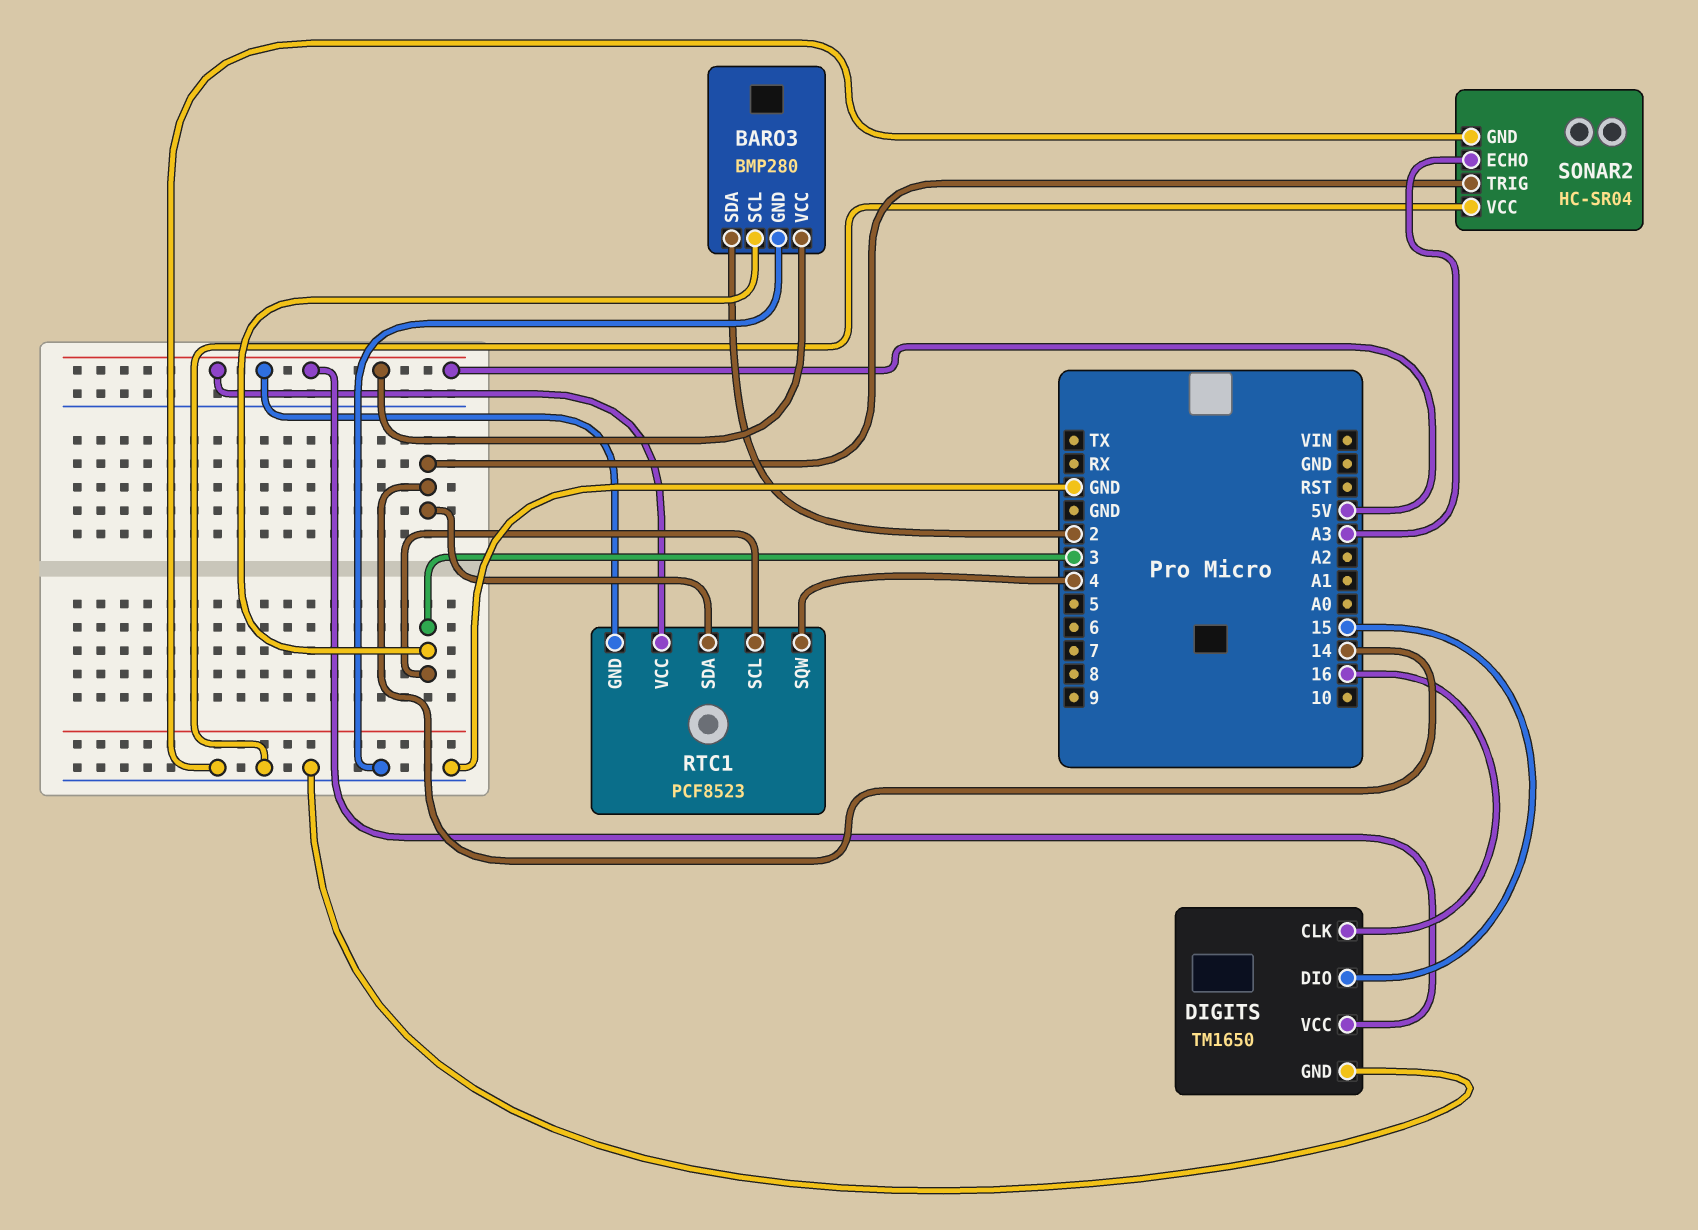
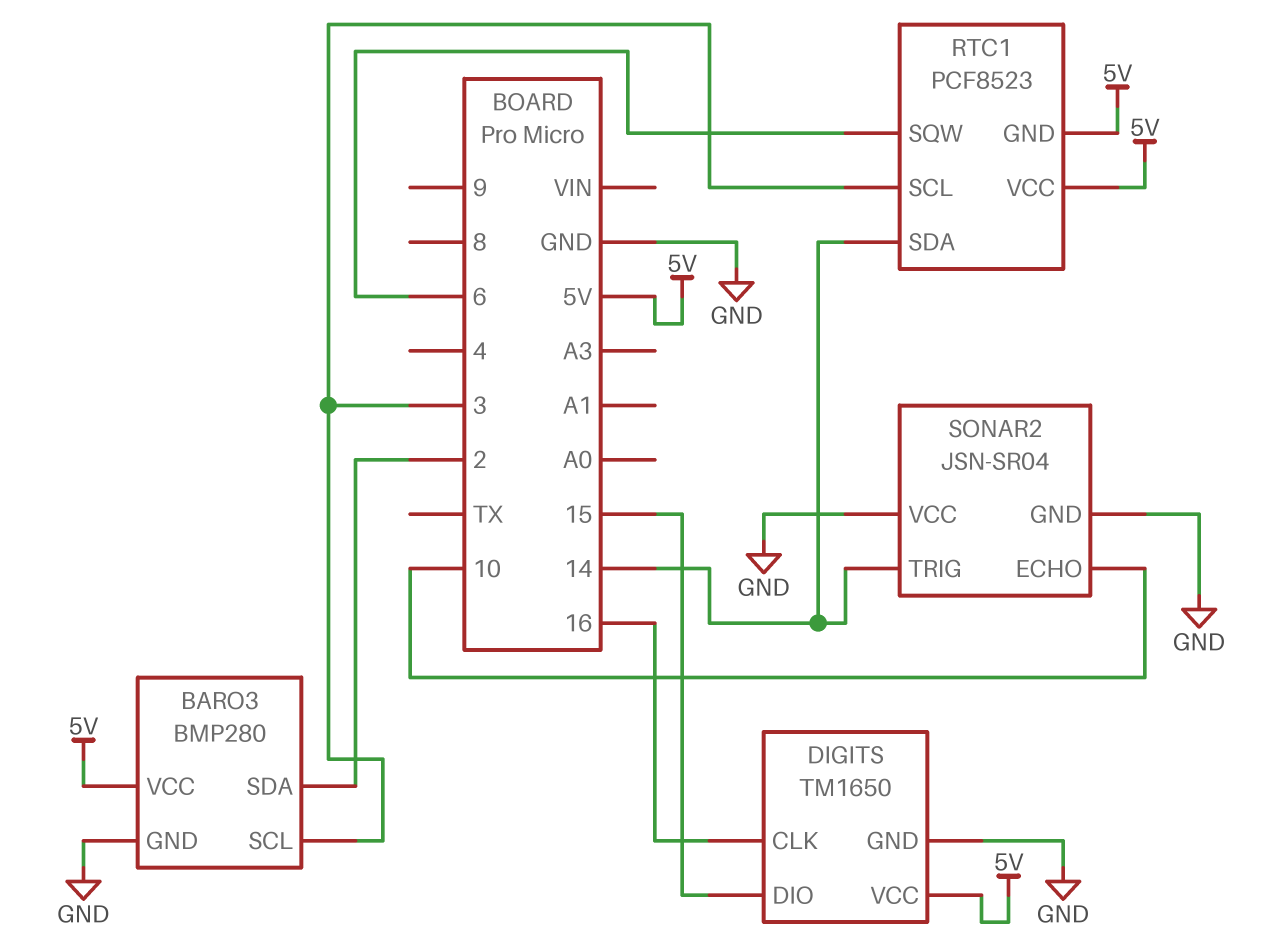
RTC1 pin SQW: 4 -> 6
SONAR2: HC-SR04 -> JSN-SR04
SONAR2 pin ECHO: A3 -> 10

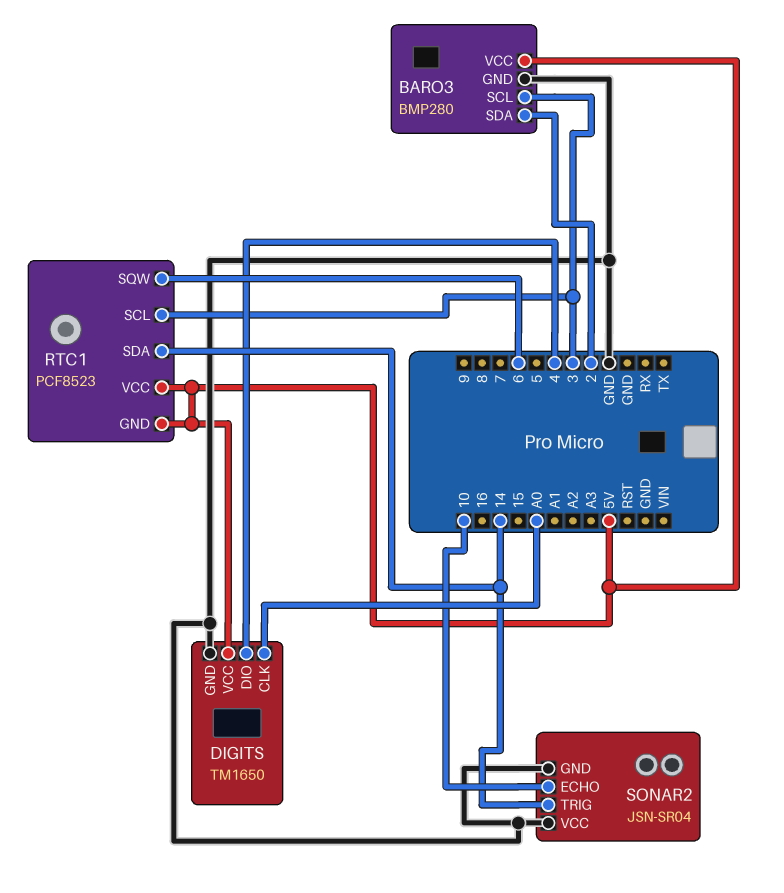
DIGITS pin CLK: 16 -> A0
DIGITS pin DIO: 15 -> 4

